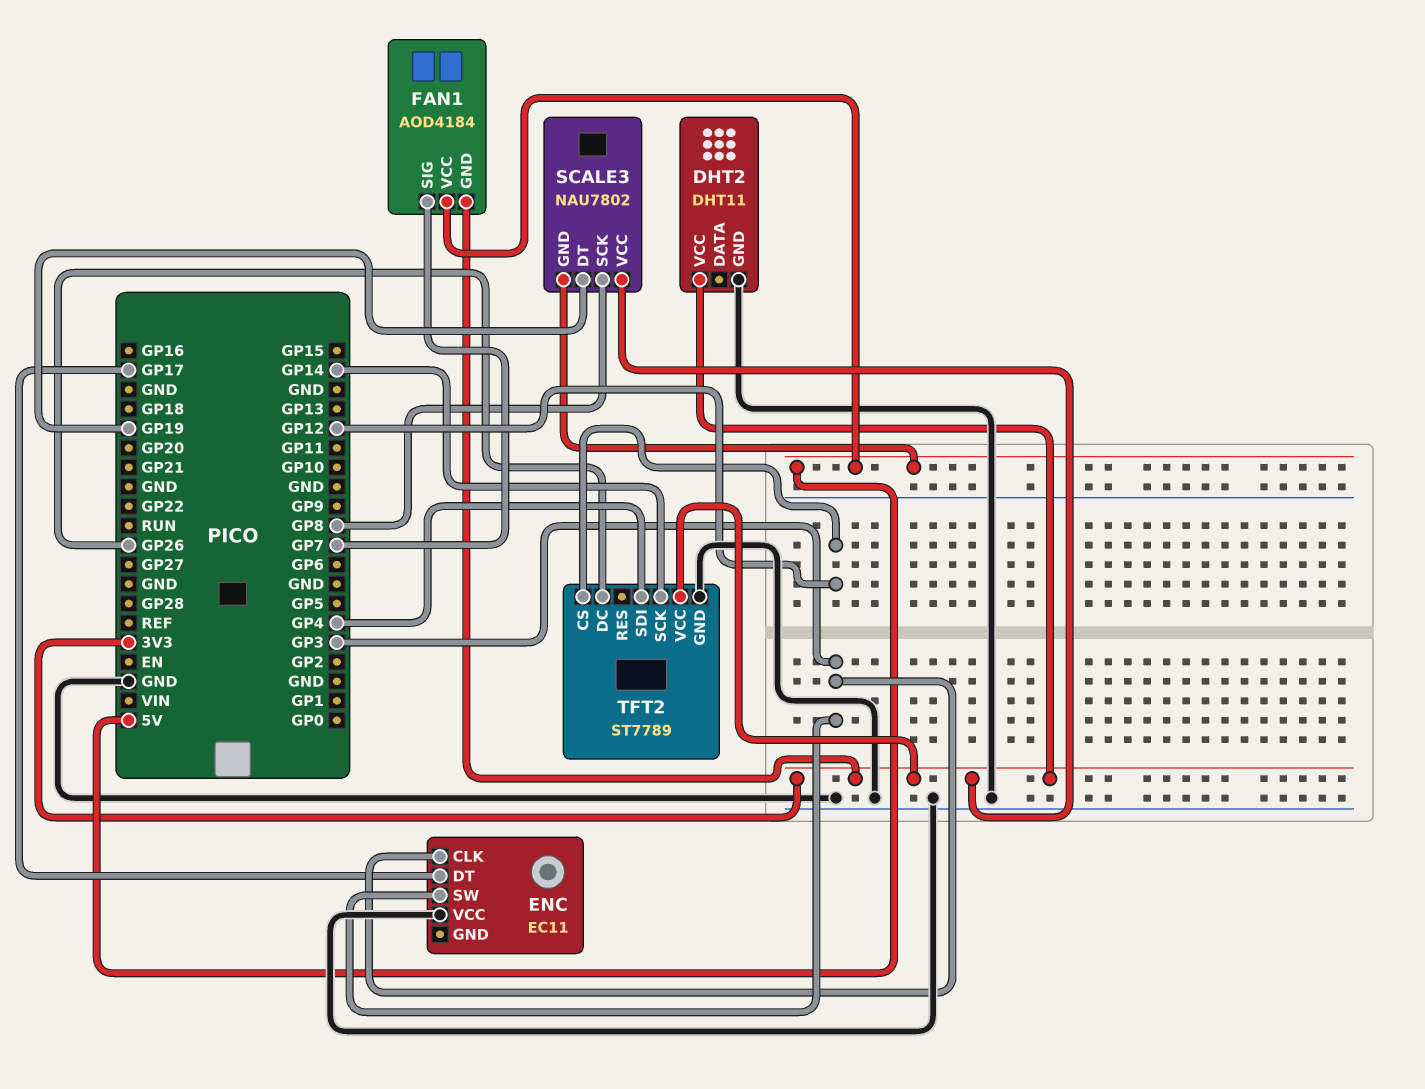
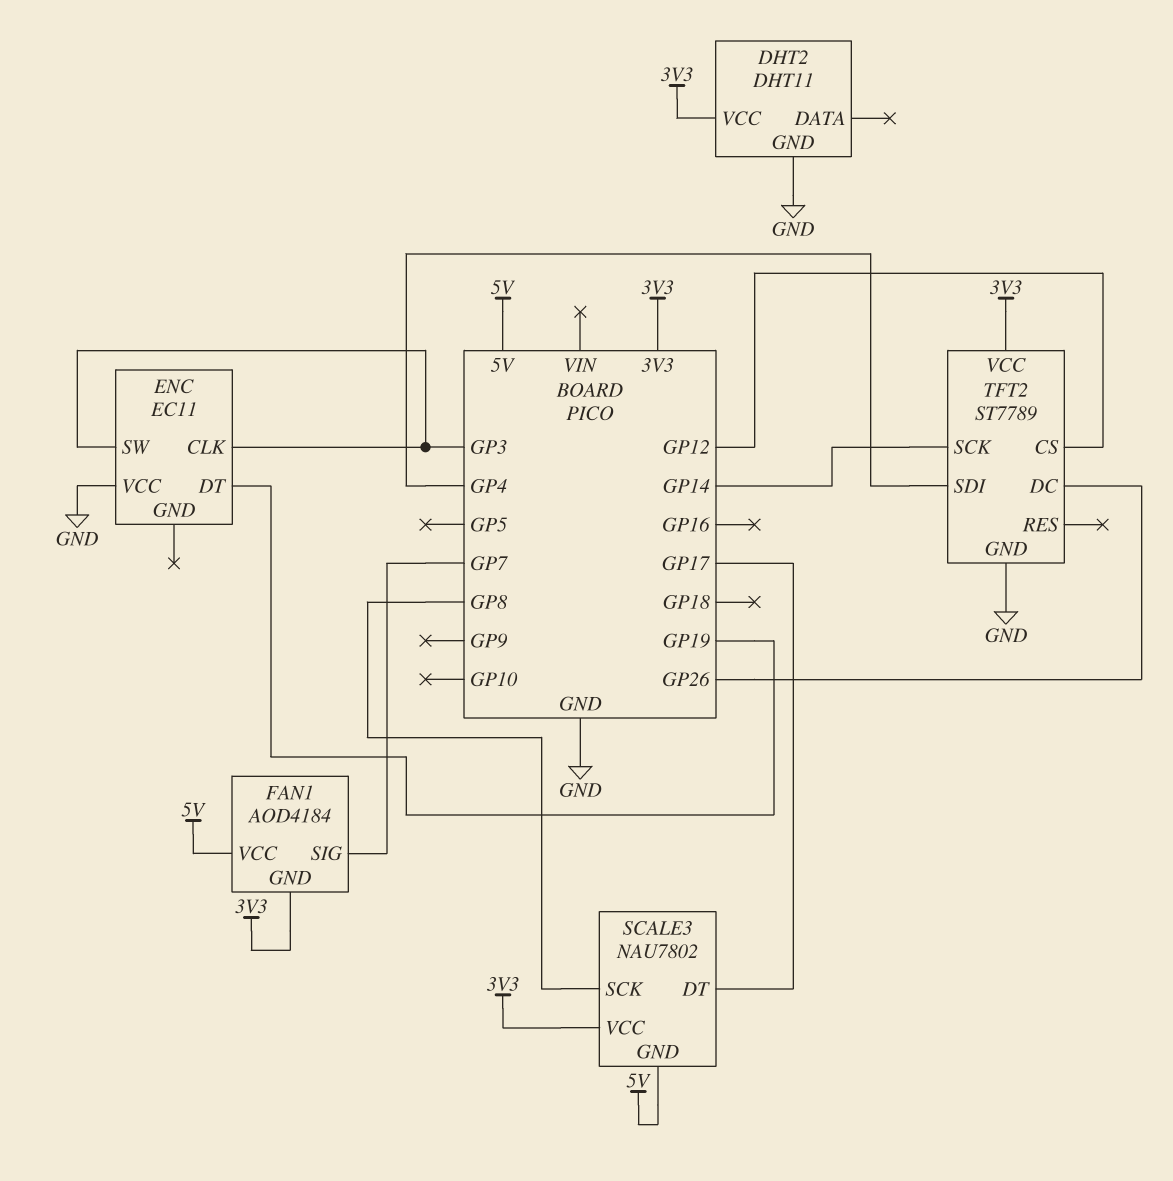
ENC pin DT: GP17 -> GP19
SCALE3 pin DT: GP19 -> GP17

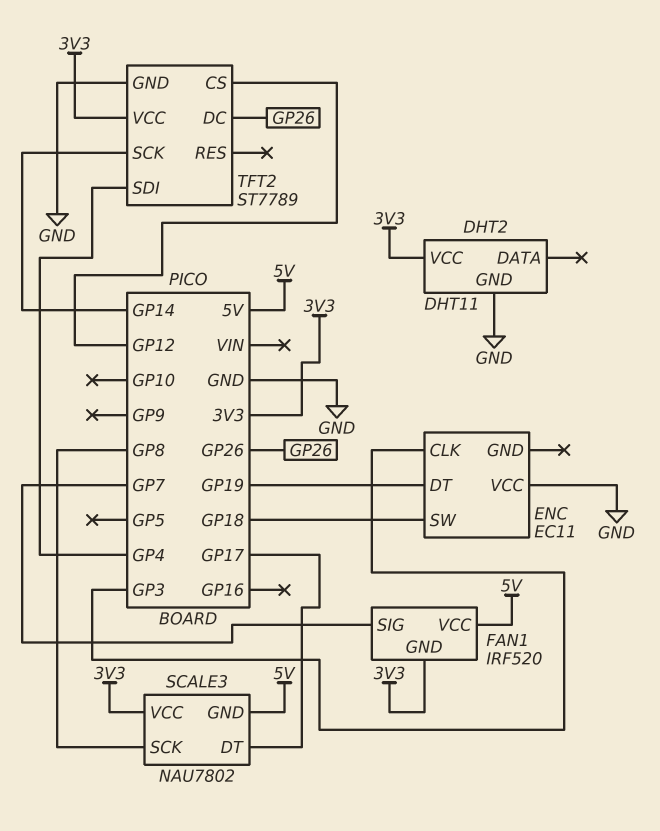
ENC pin SW: GP3 -> GP18
FAN1: AOD4184 -> IRF520

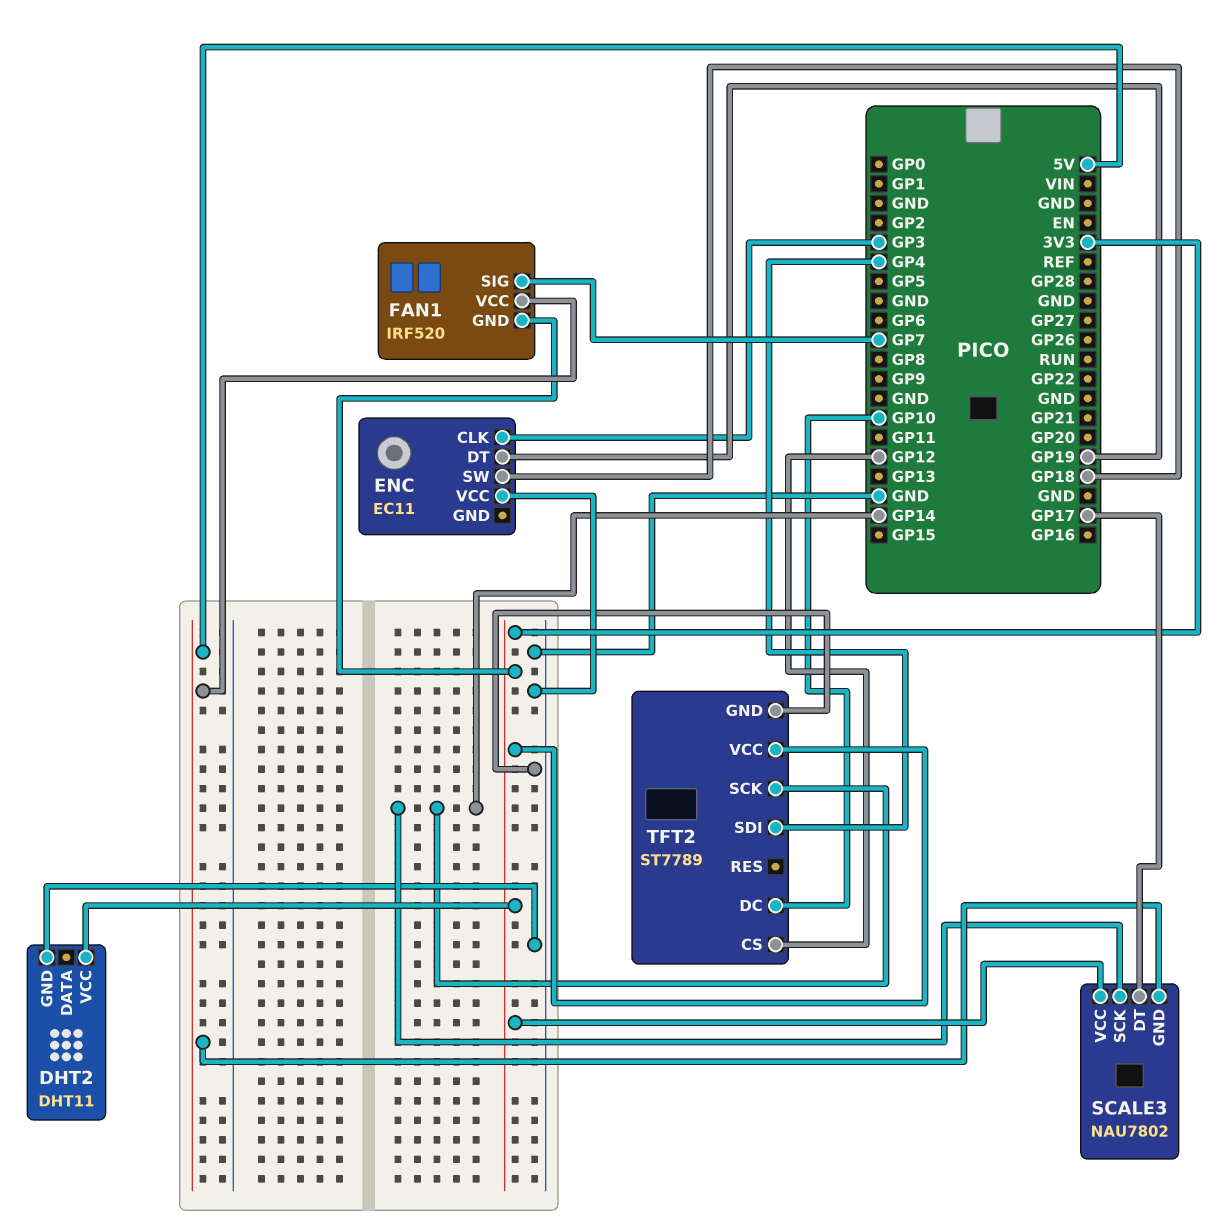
SCALE3 pin SCK: GP8 -> GP14
TFT2 pin DC: GP26 -> GP10

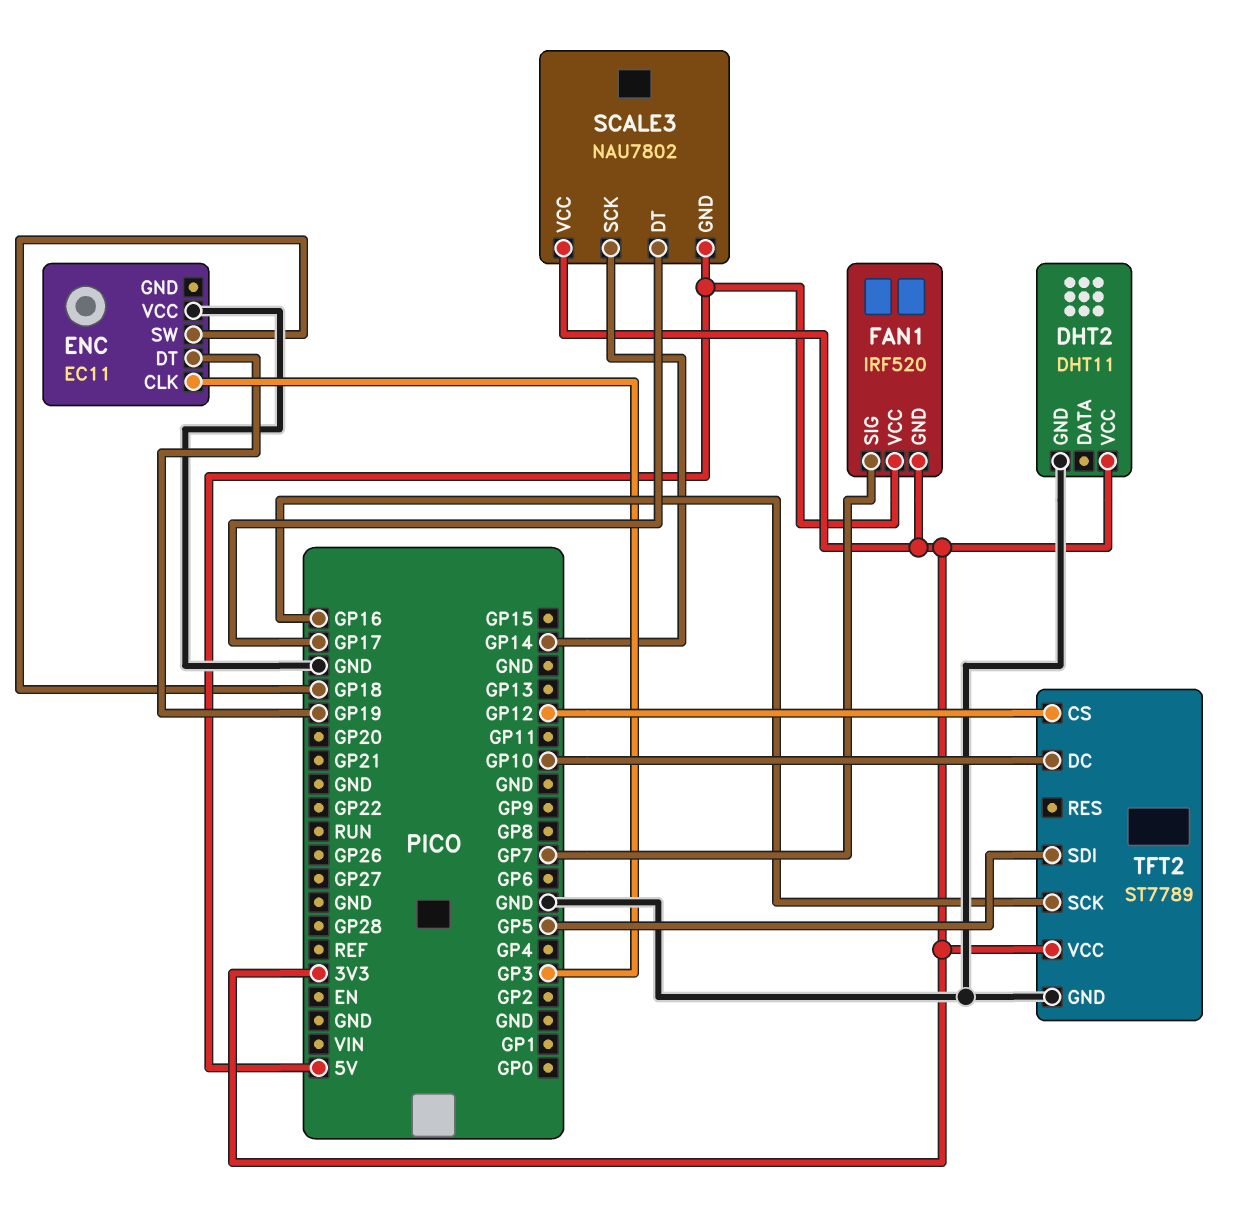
TFT2 pin SCK: GP14 -> GP16
TFT2 pin SDI: GP4 -> GP5

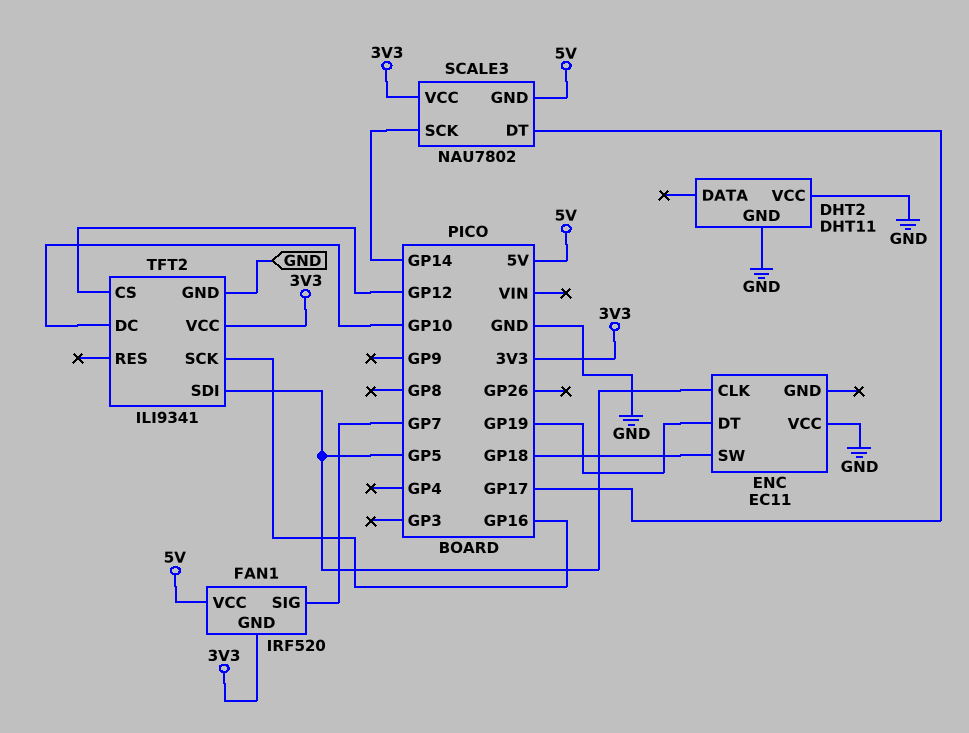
DHT2 pin VCC: 3V3 -> GND
ENC pin CLK: GP3 -> GP5
TFT2: ST7789 -> ILI9341

